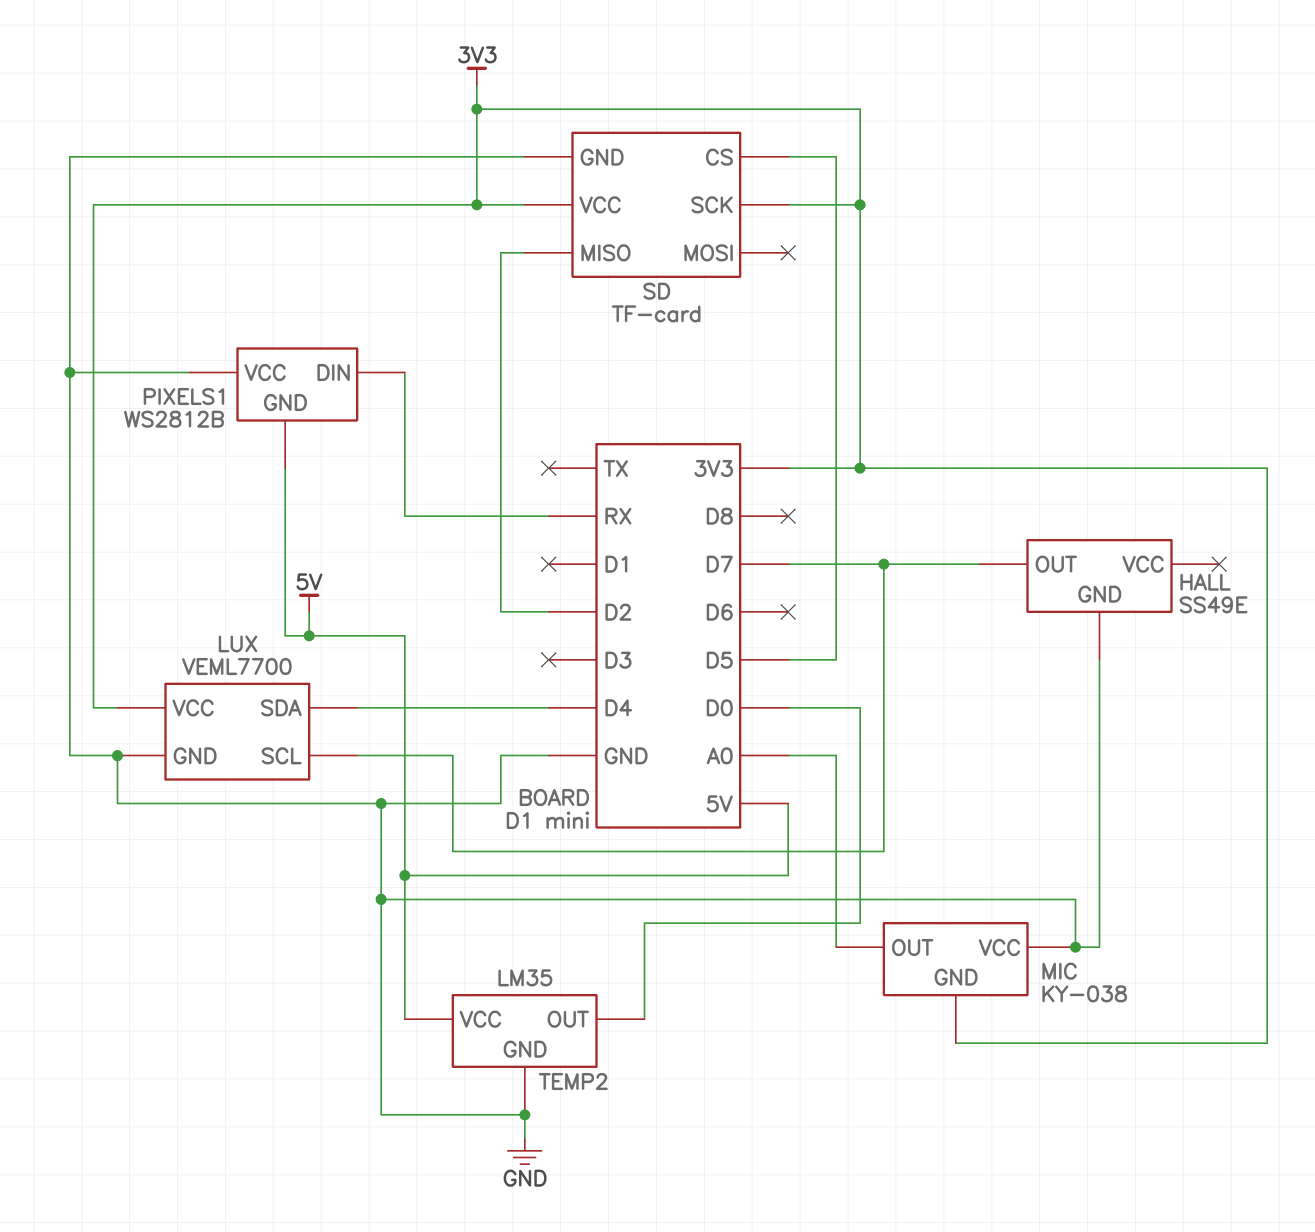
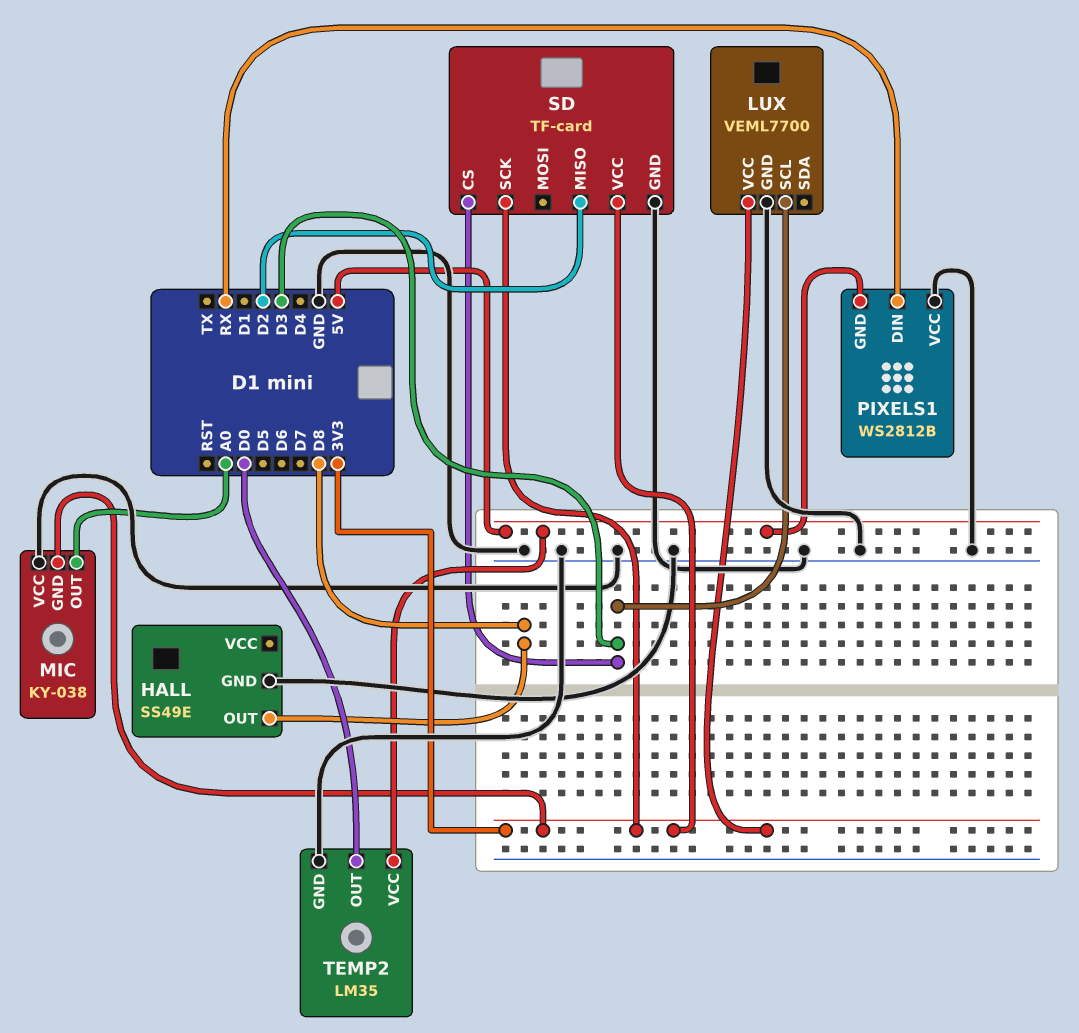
HALL pin OUT: D7 -> D8
LUX pin SCL: D7 -> D3
LUX pin SDA: D4 -> none
SD pin CS: D5 -> D3

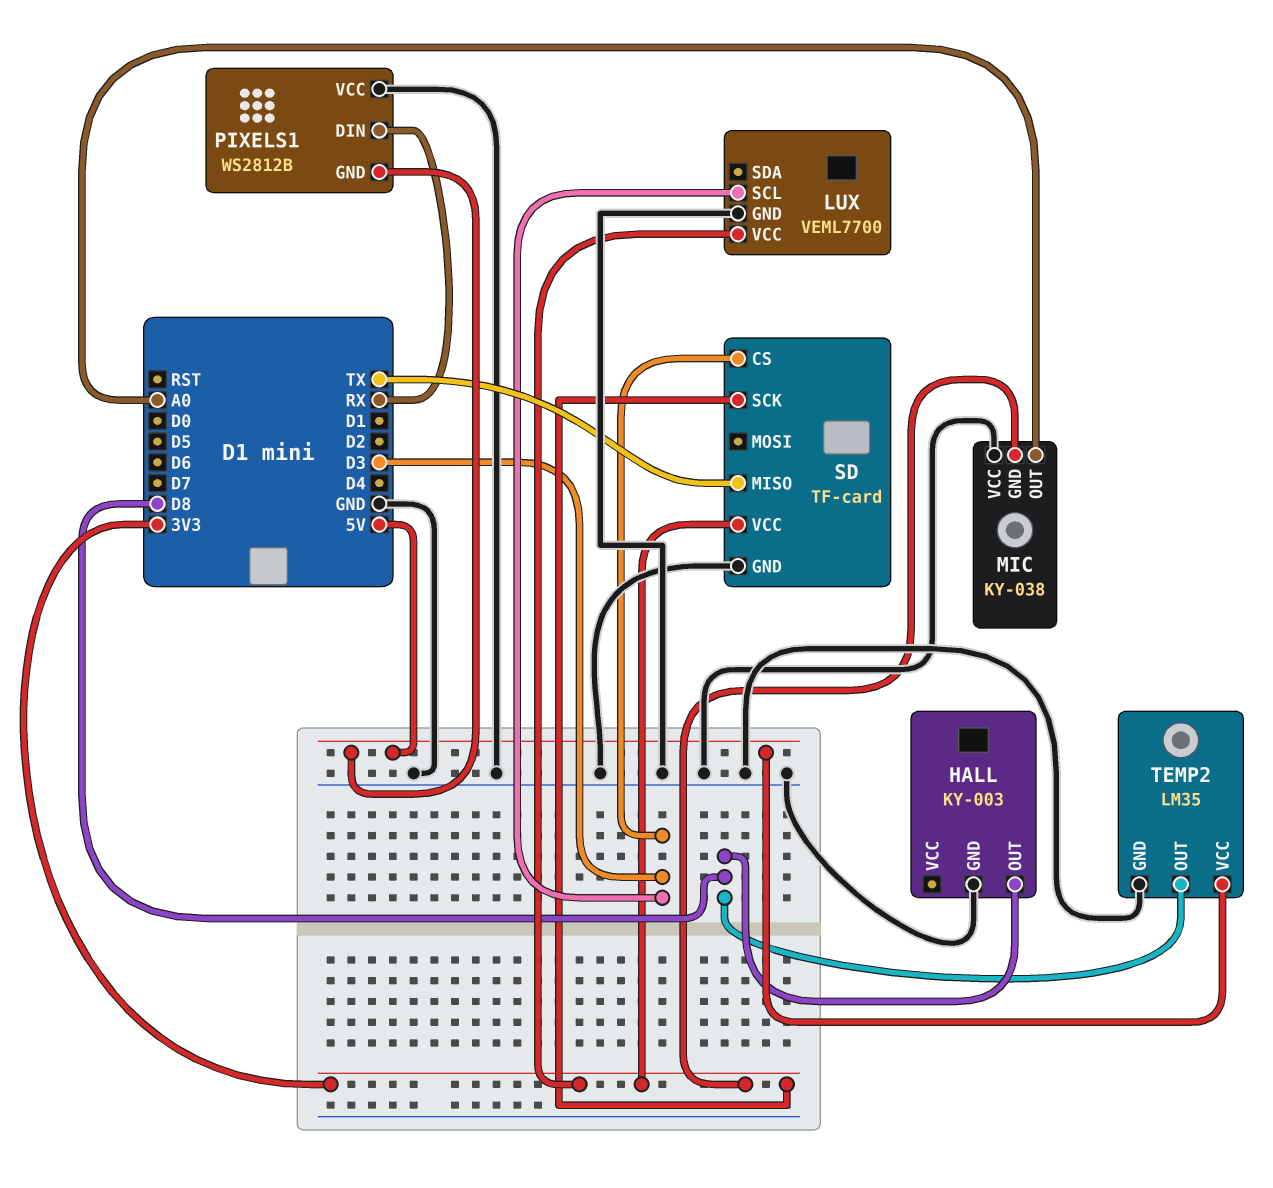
HALL: SS49E -> KY-003
SD pin MISO: D2 -> TX
TEMP2 pin OUT: D0 -> D8

